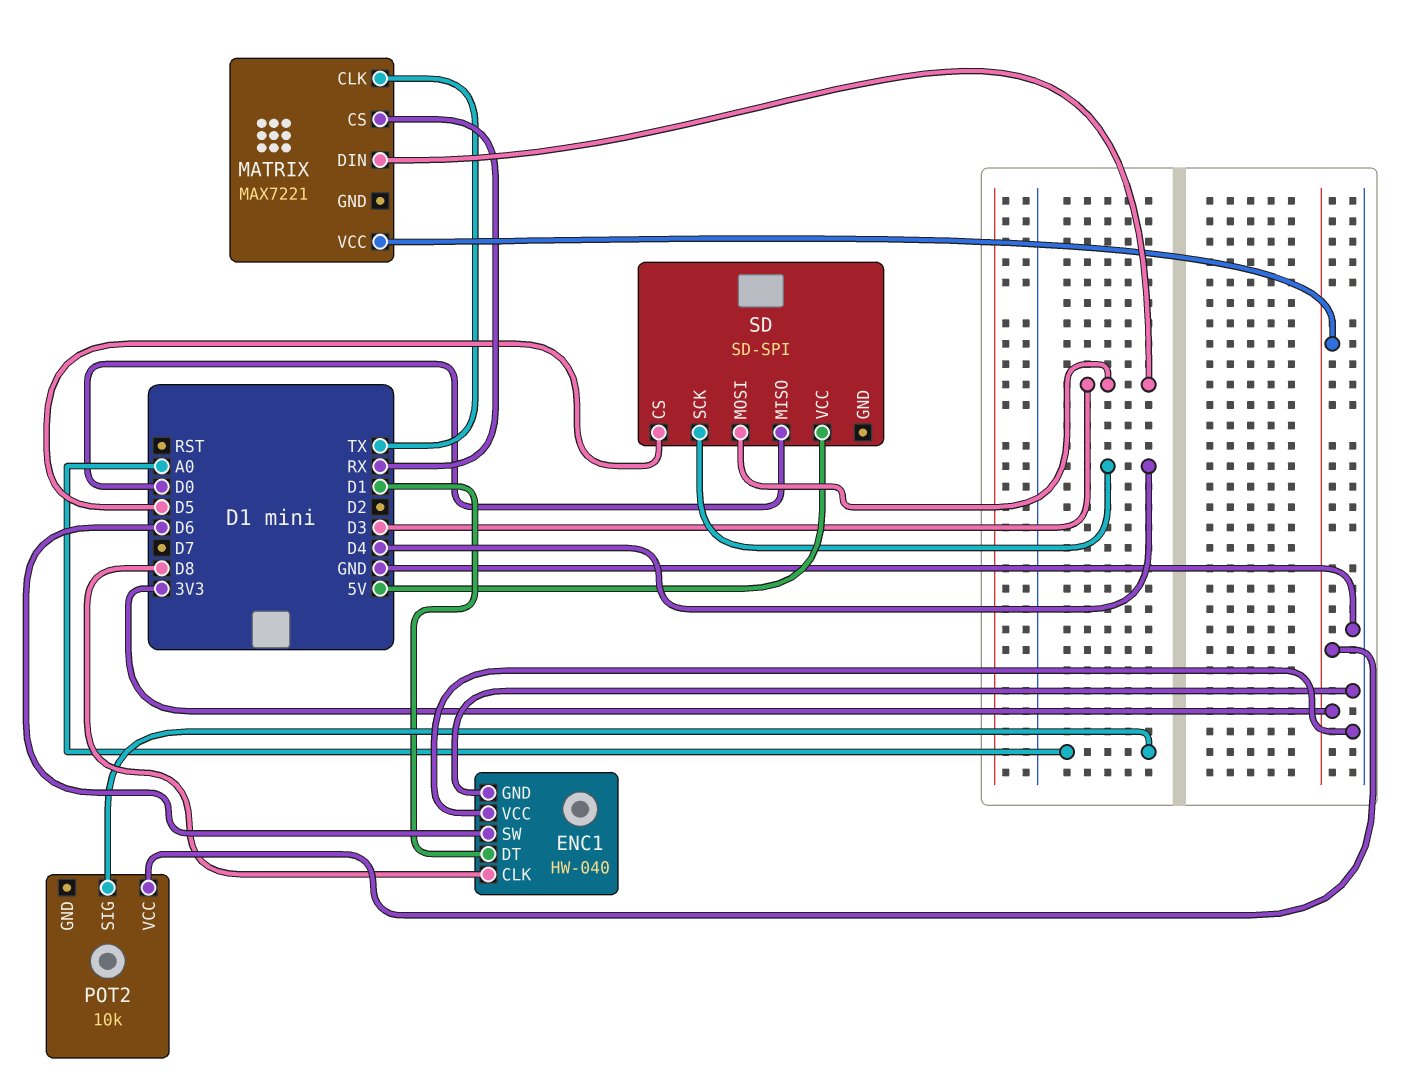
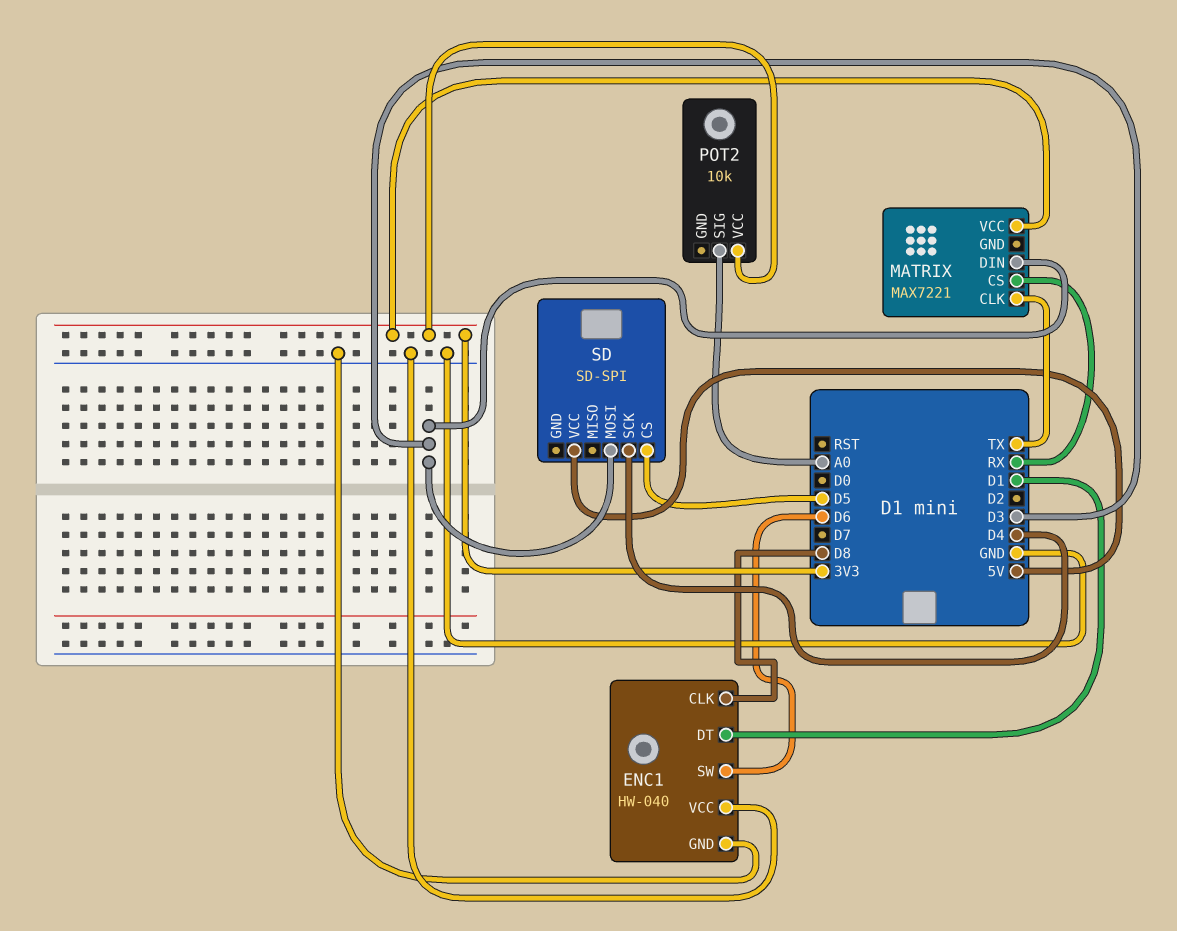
SD pin MISO: D0 -> none

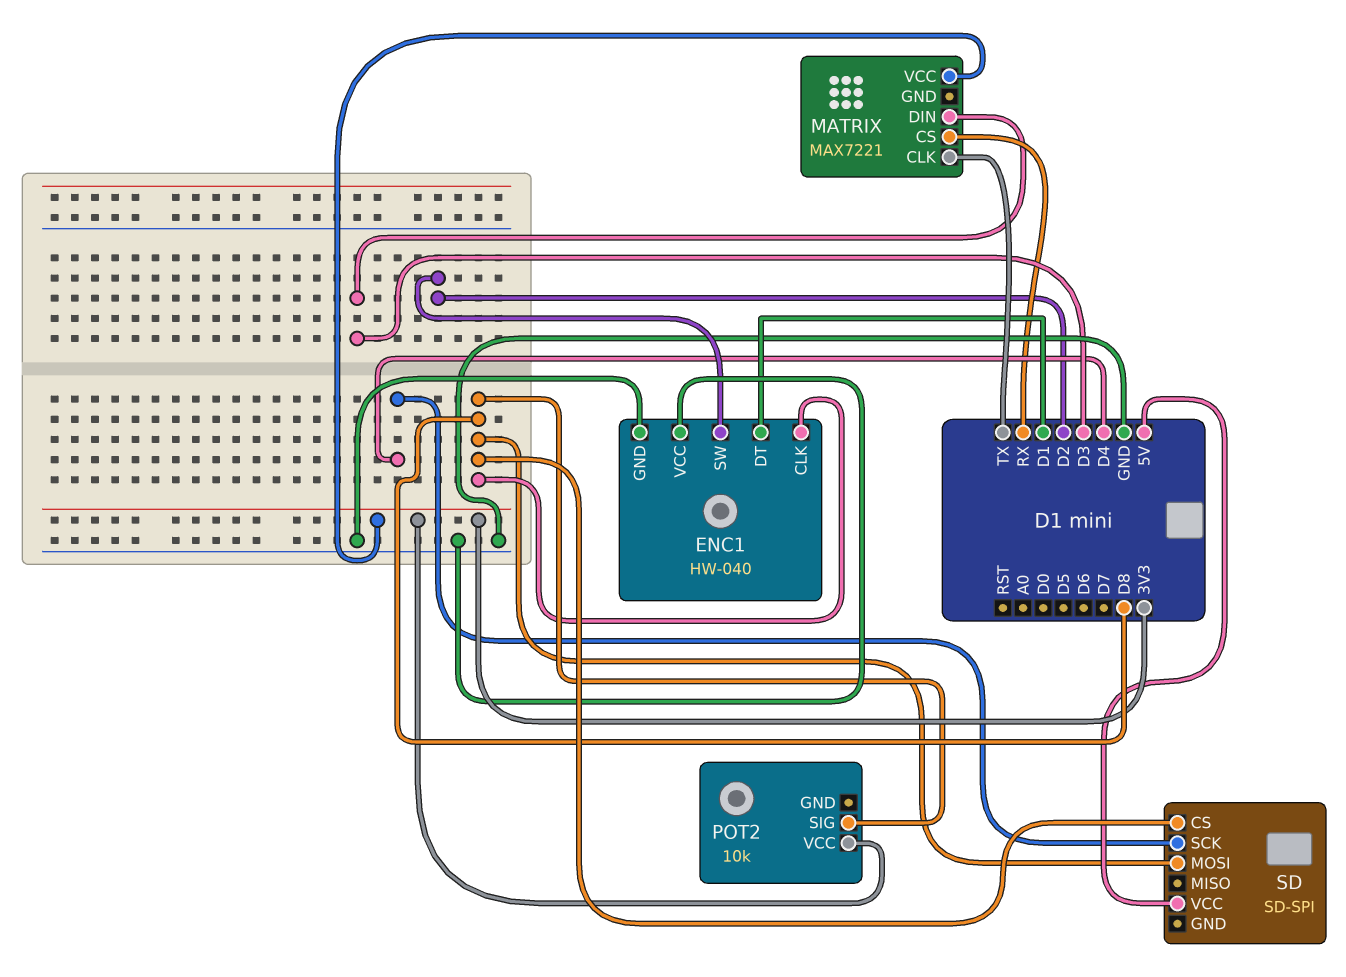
ENC1 pin SW: D6 -> D2
POT2 pin SIG: A0 -> D8
SD pin CS: D5 -> D8
SD pin MOSI: D3 -> D8

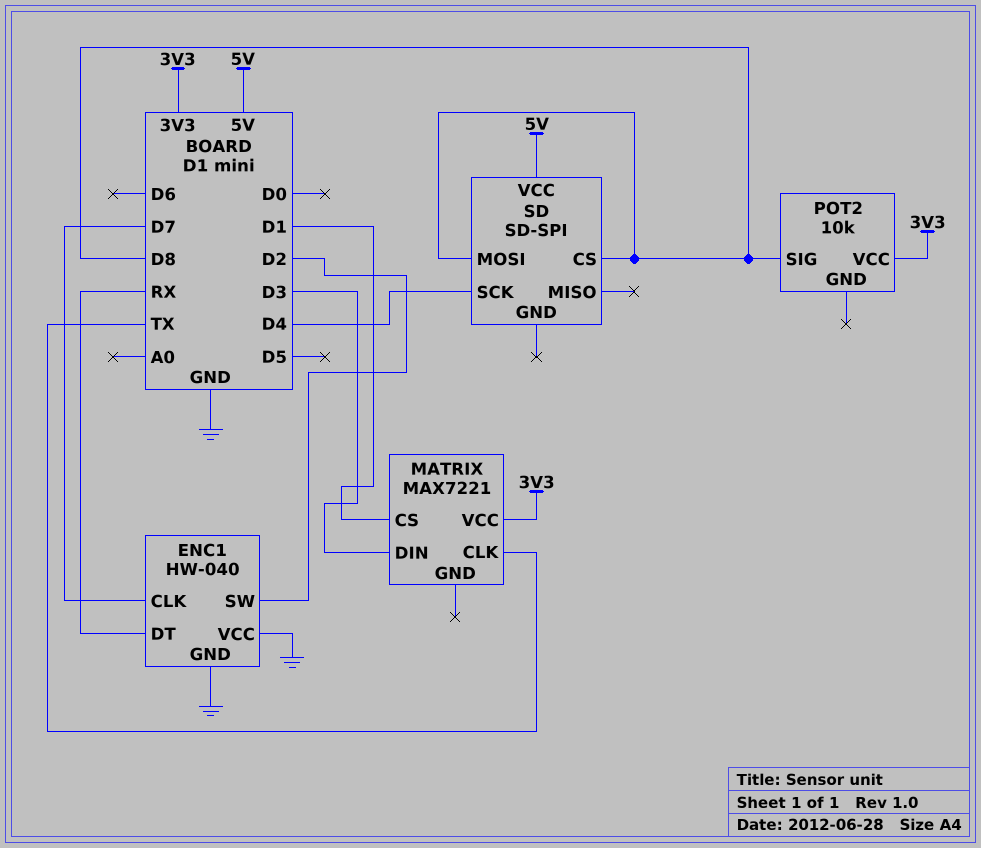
ENC1 pin CLK: D8 -> D7
ENC1 pin DT: D1 -> RX
MATRIX pin CS: RX -> D1

